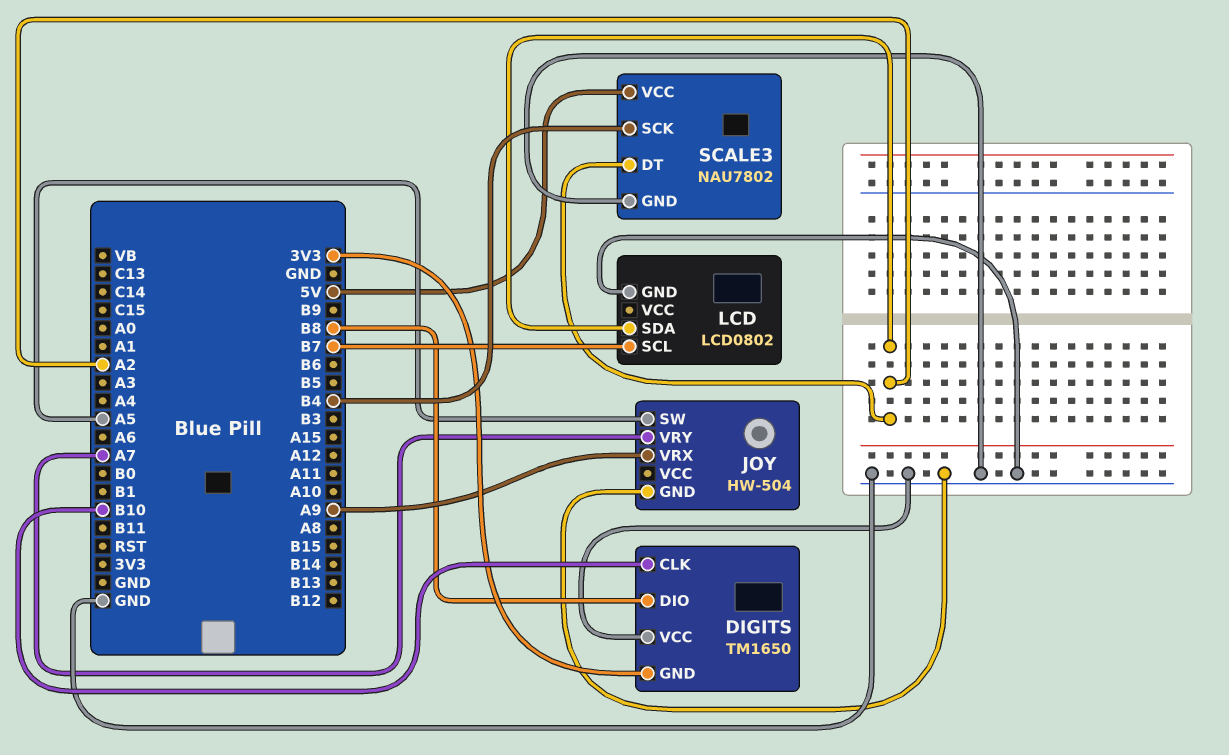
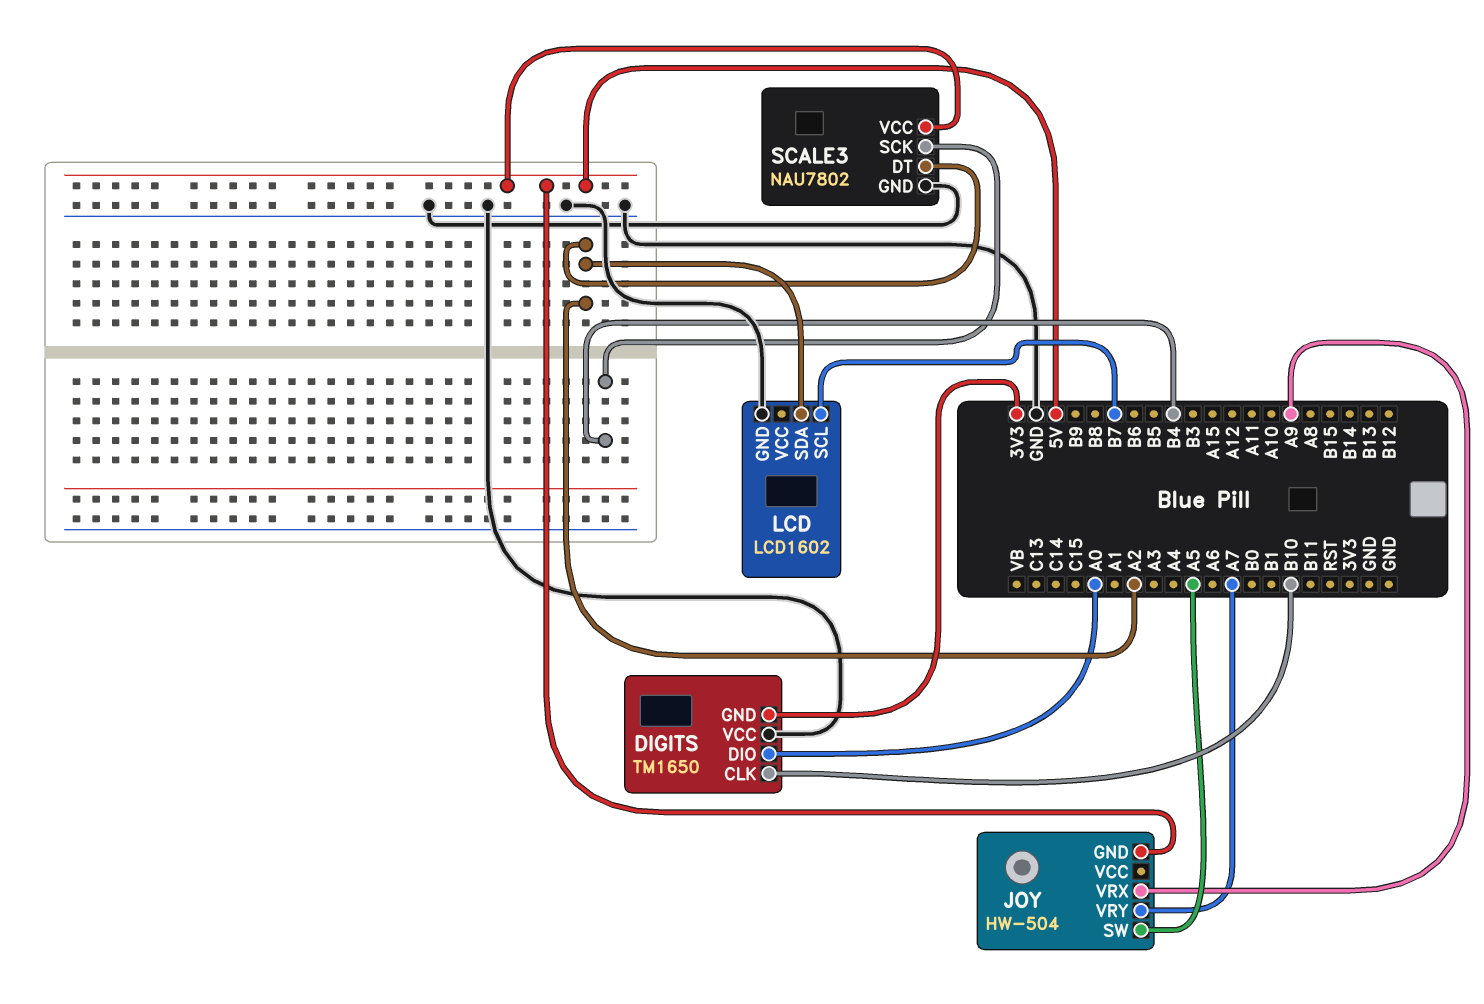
DIGITS pin DIO: B8 -> A0
JOY pin GND: GND -> 5V
LCD: LCD0802 -> LCD1602

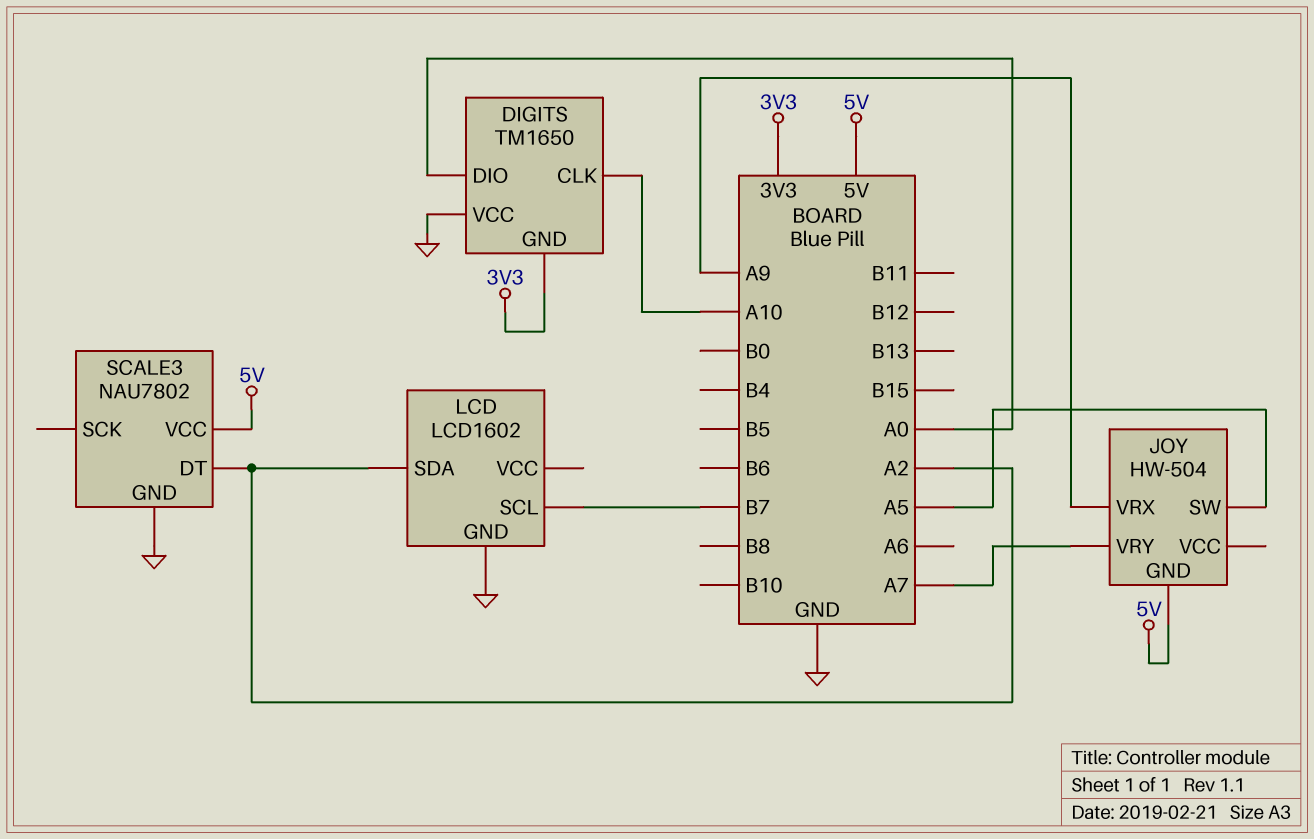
DIGITS pin CLK: B10 -> A10
SCALE3 pin SCK: B4 -> none

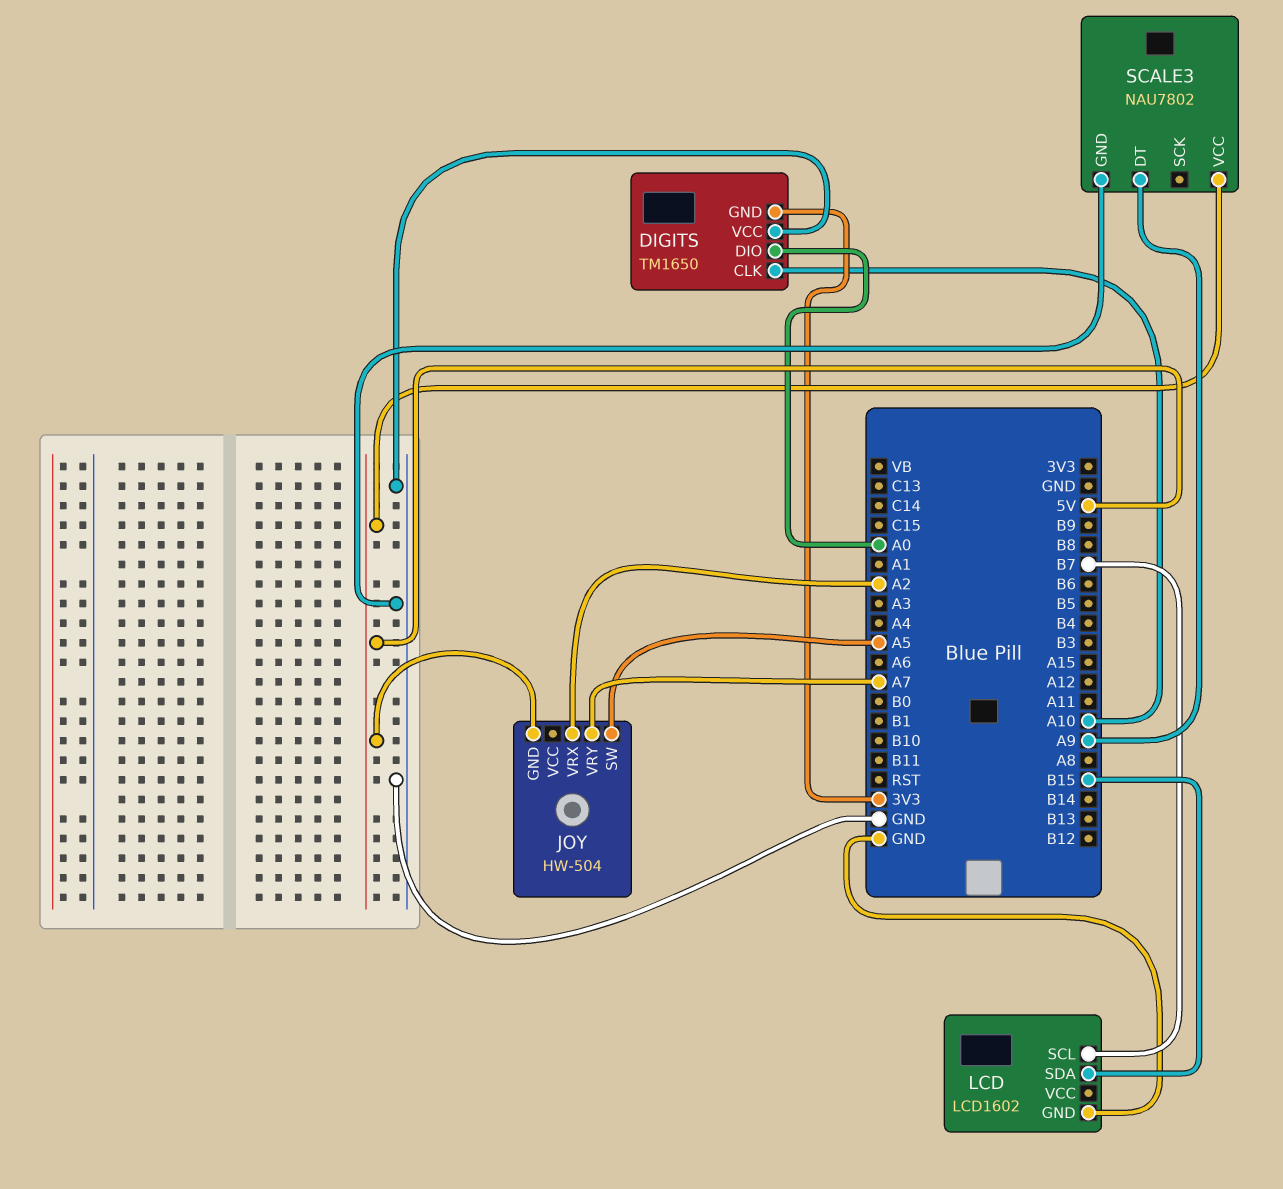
JOY pin VRX: A9 -> A2
LCD pin SDA: A2 -> B15
SCALE3 pin DT: A2 -> A9

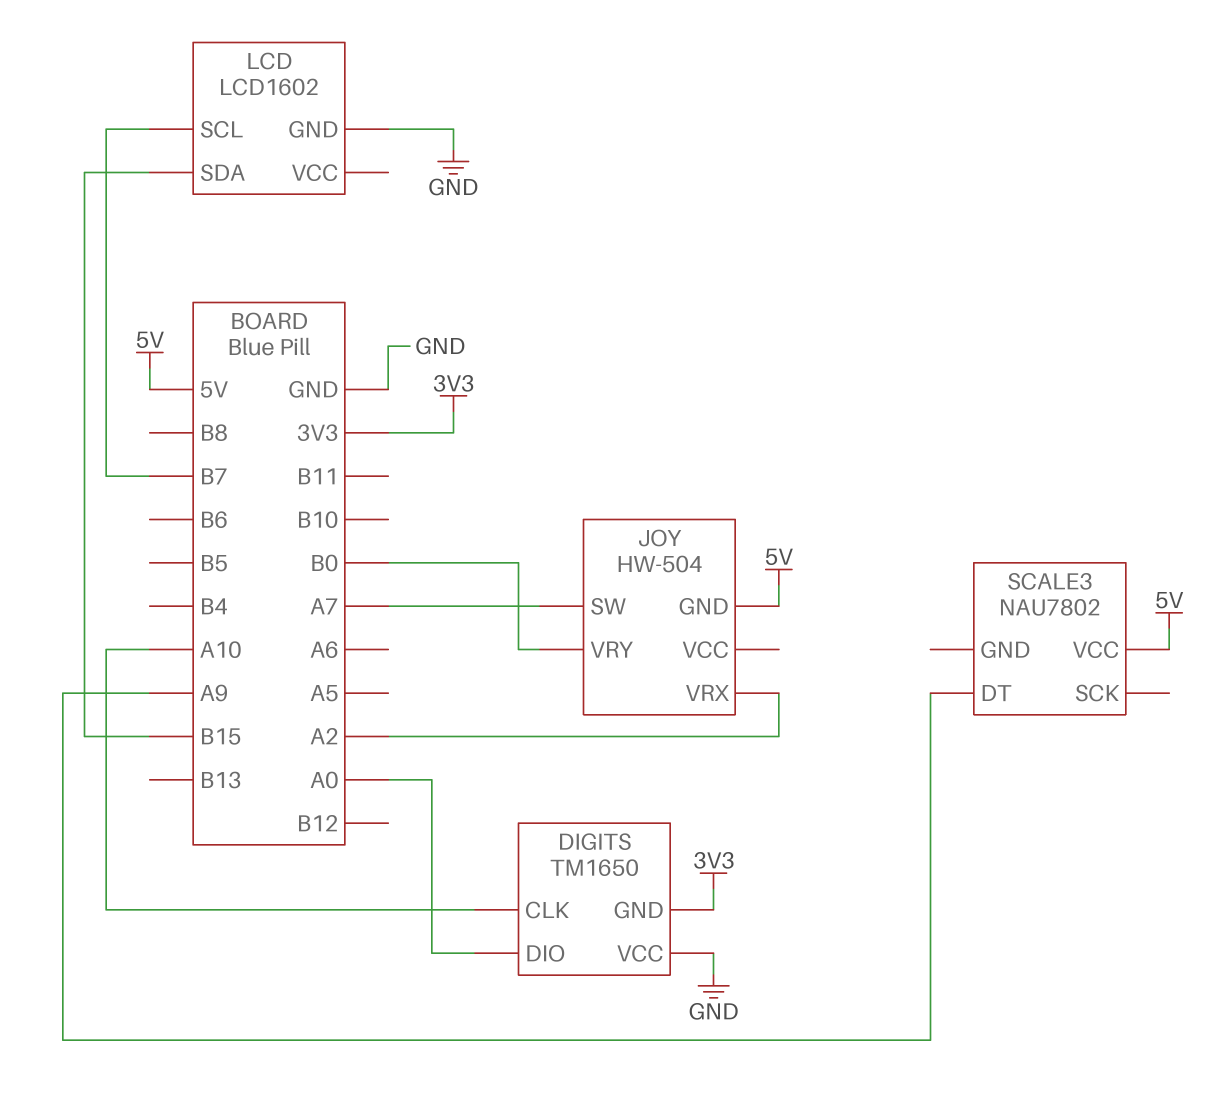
JOY pin SW: A5 -> A7
JOY pin VRY: A7 -> B0
SCALE3 pin GND: GND -> none

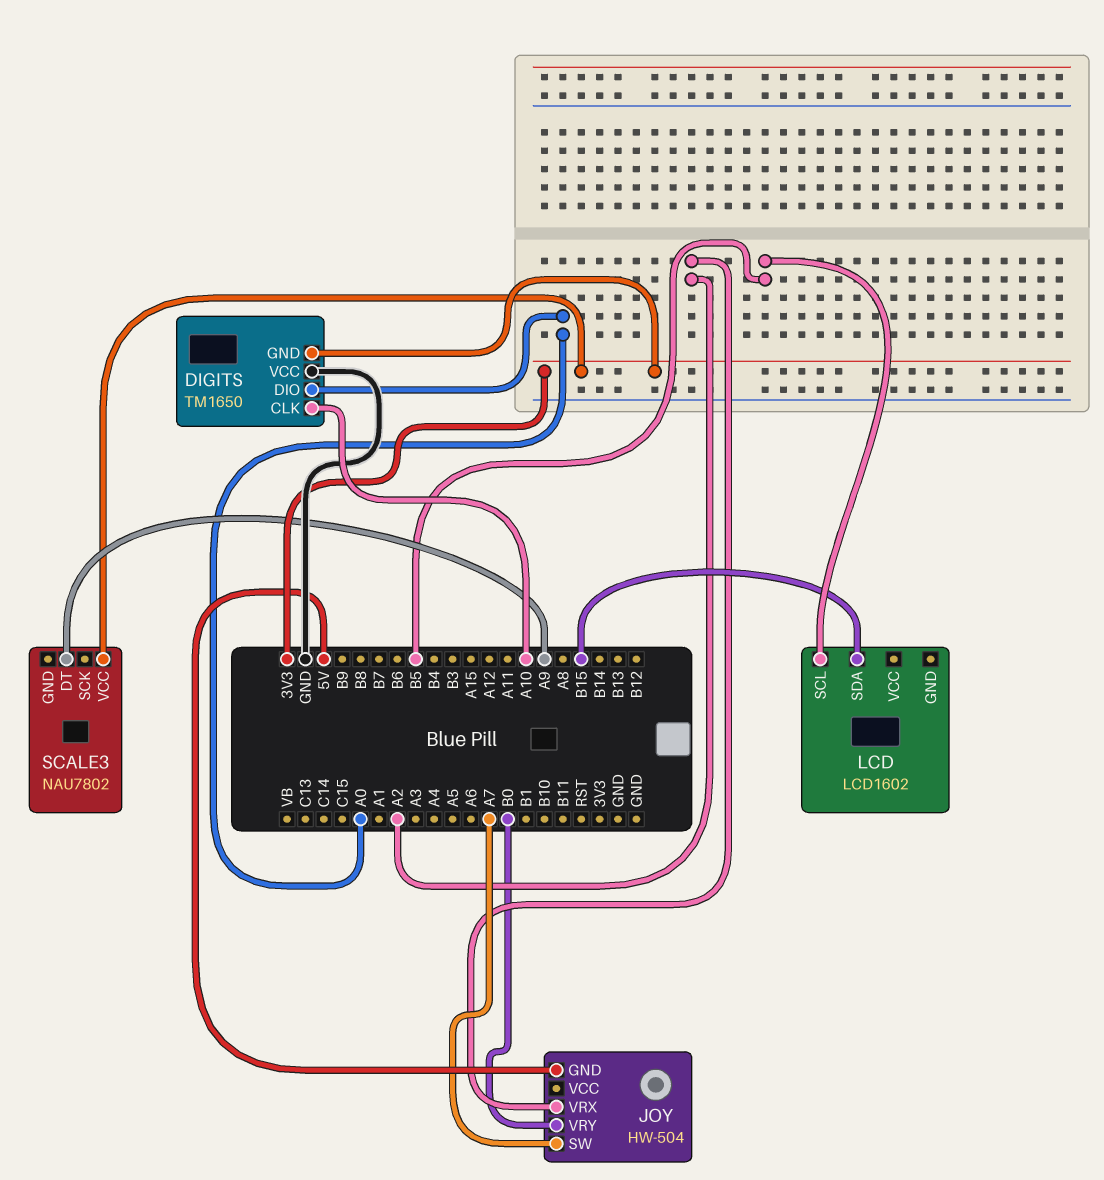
LCD pin GND: GND -> none
LCD pin SCL: B7 -> B5
SCALE3 pin VCC: 5V -> 3V3

